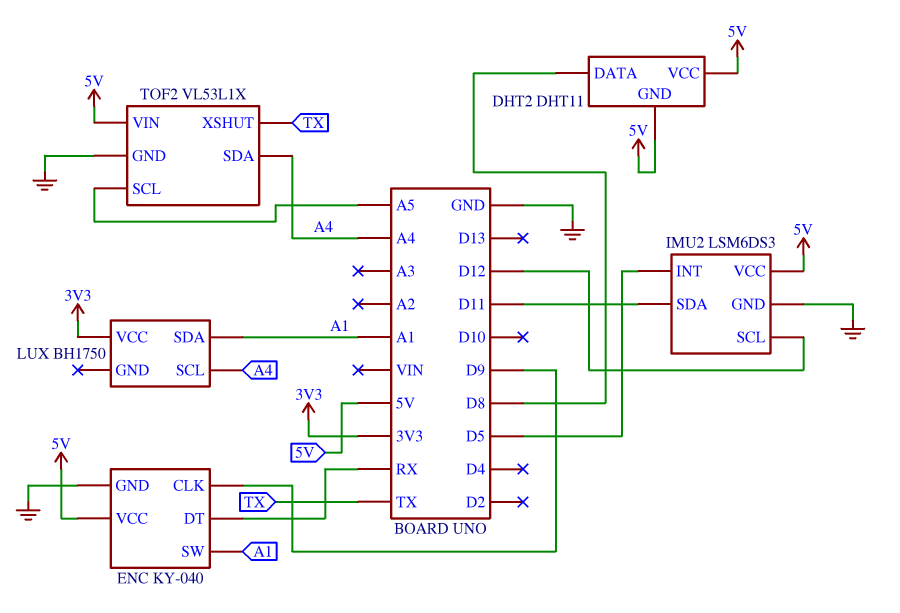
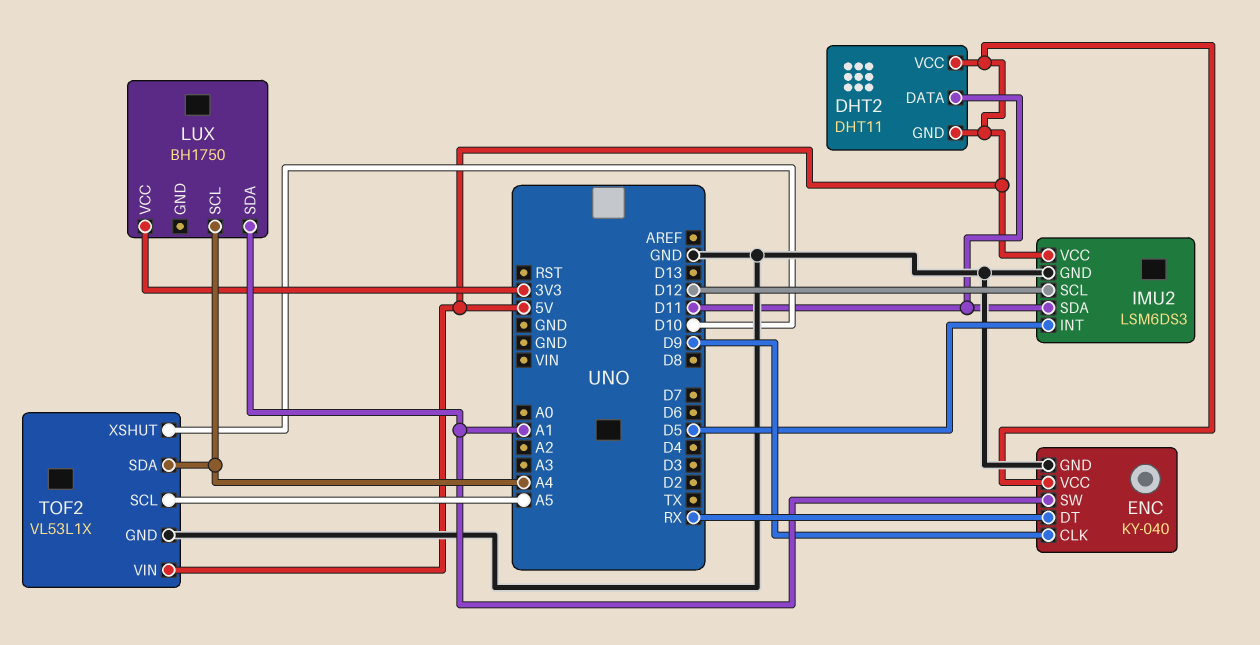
DHT2 pin DATA: D8 -> D11
TOF2 pin XSHUT: TX -> D10

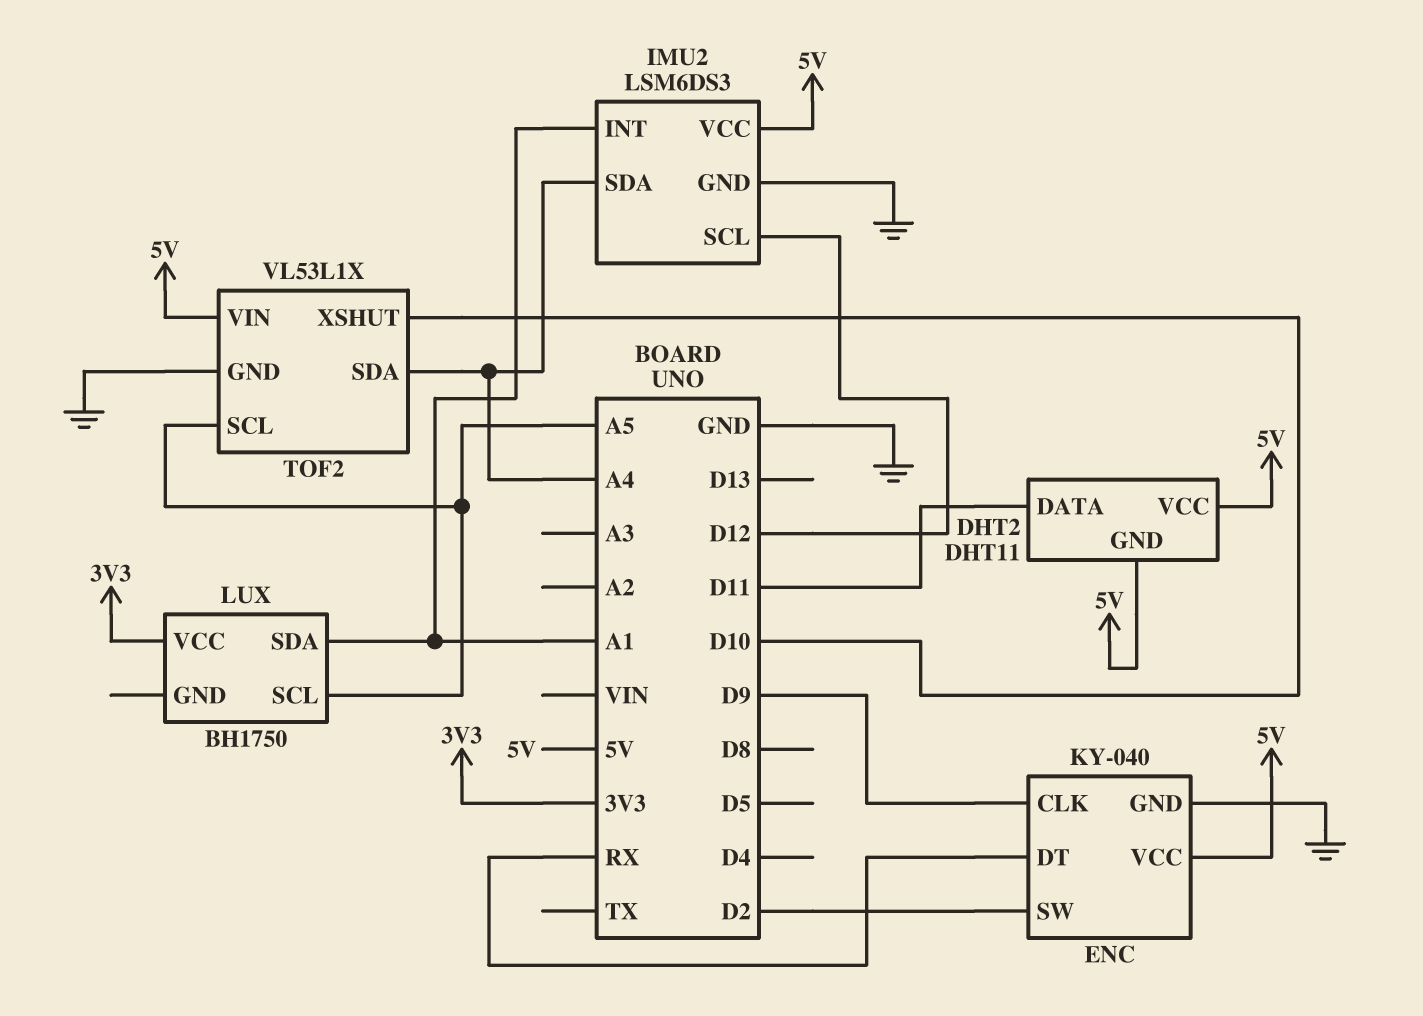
ENC pin SW: A1 -> D2
IMU2 pin INT: D5 -> A1
IMU2 pin SDA: D11 -> A4
LUX pin SCL: A4 -> A5

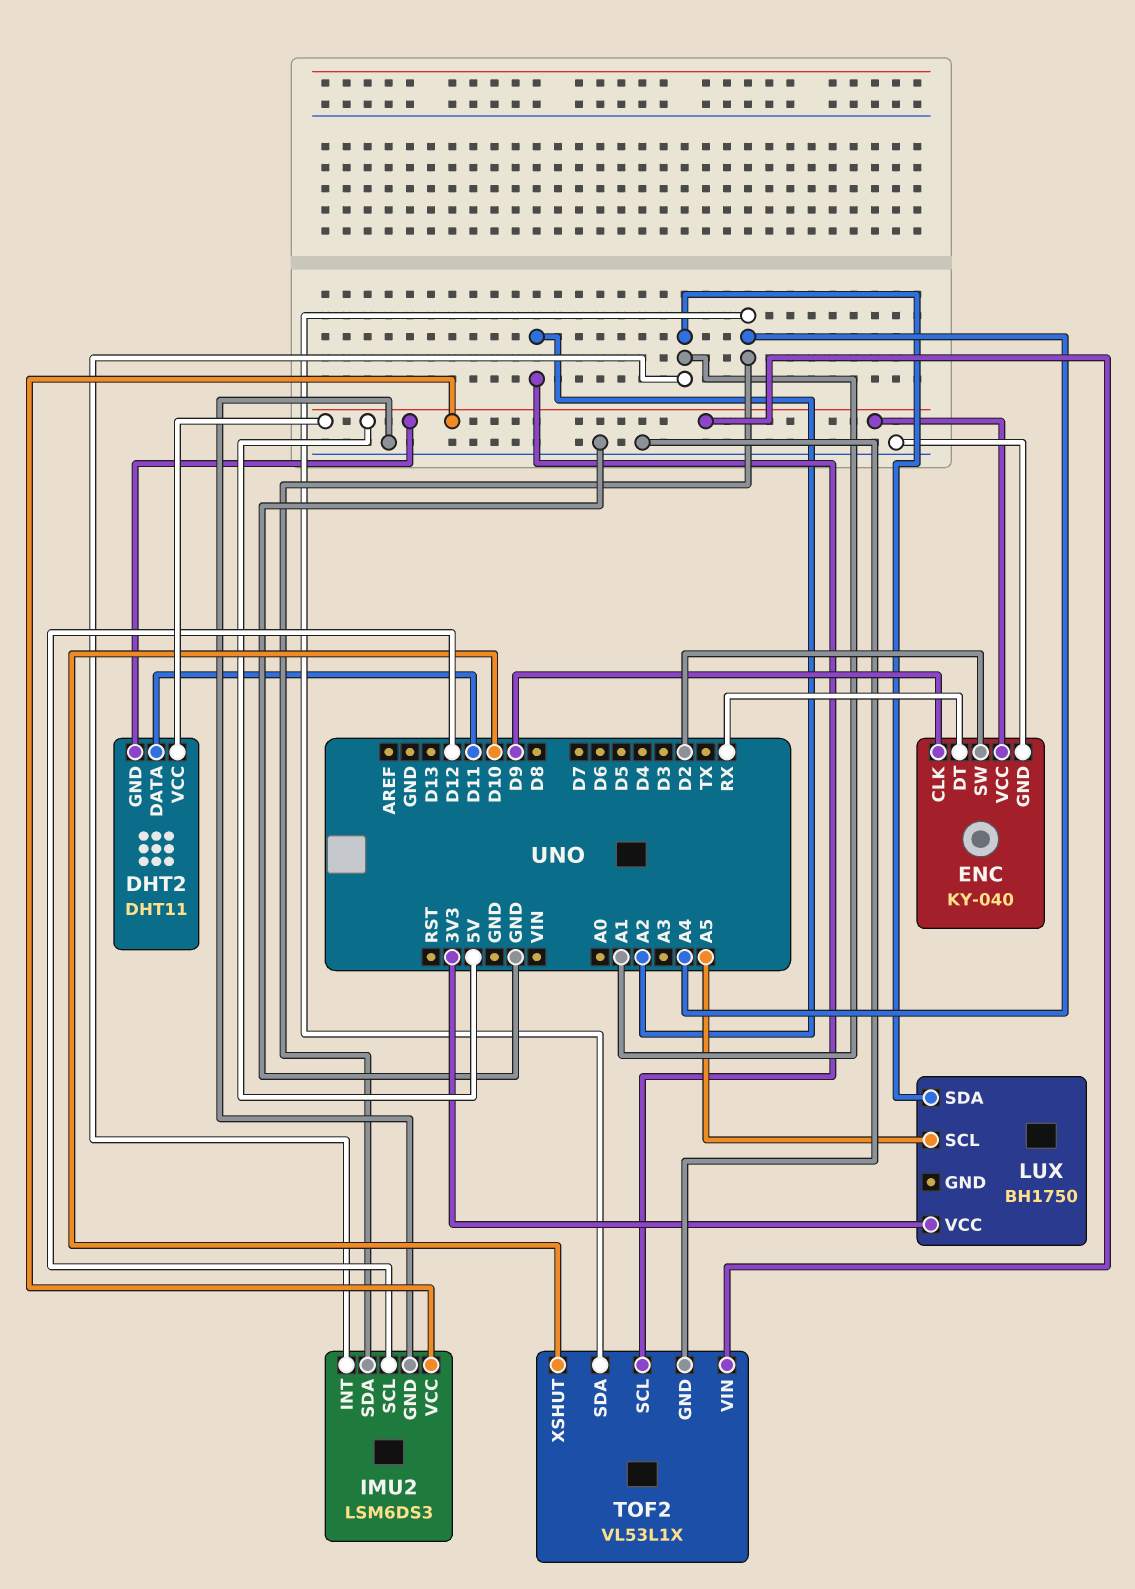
TOF2 pin SCL: A5 -> A2

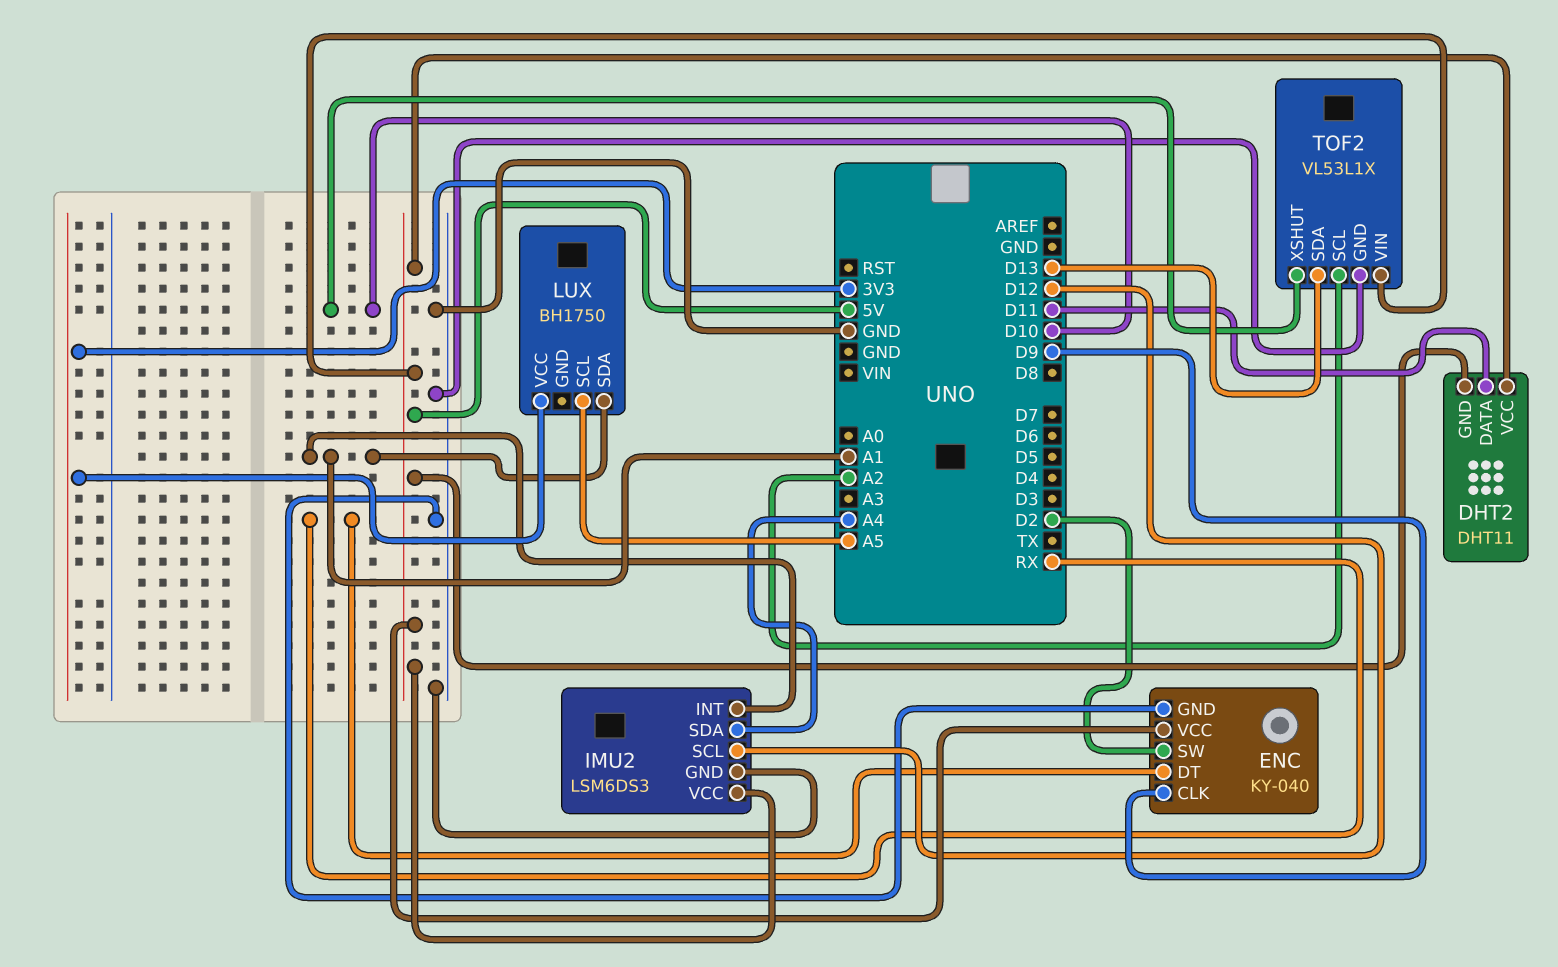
TOF2 pin SDA: A4 -> D13

